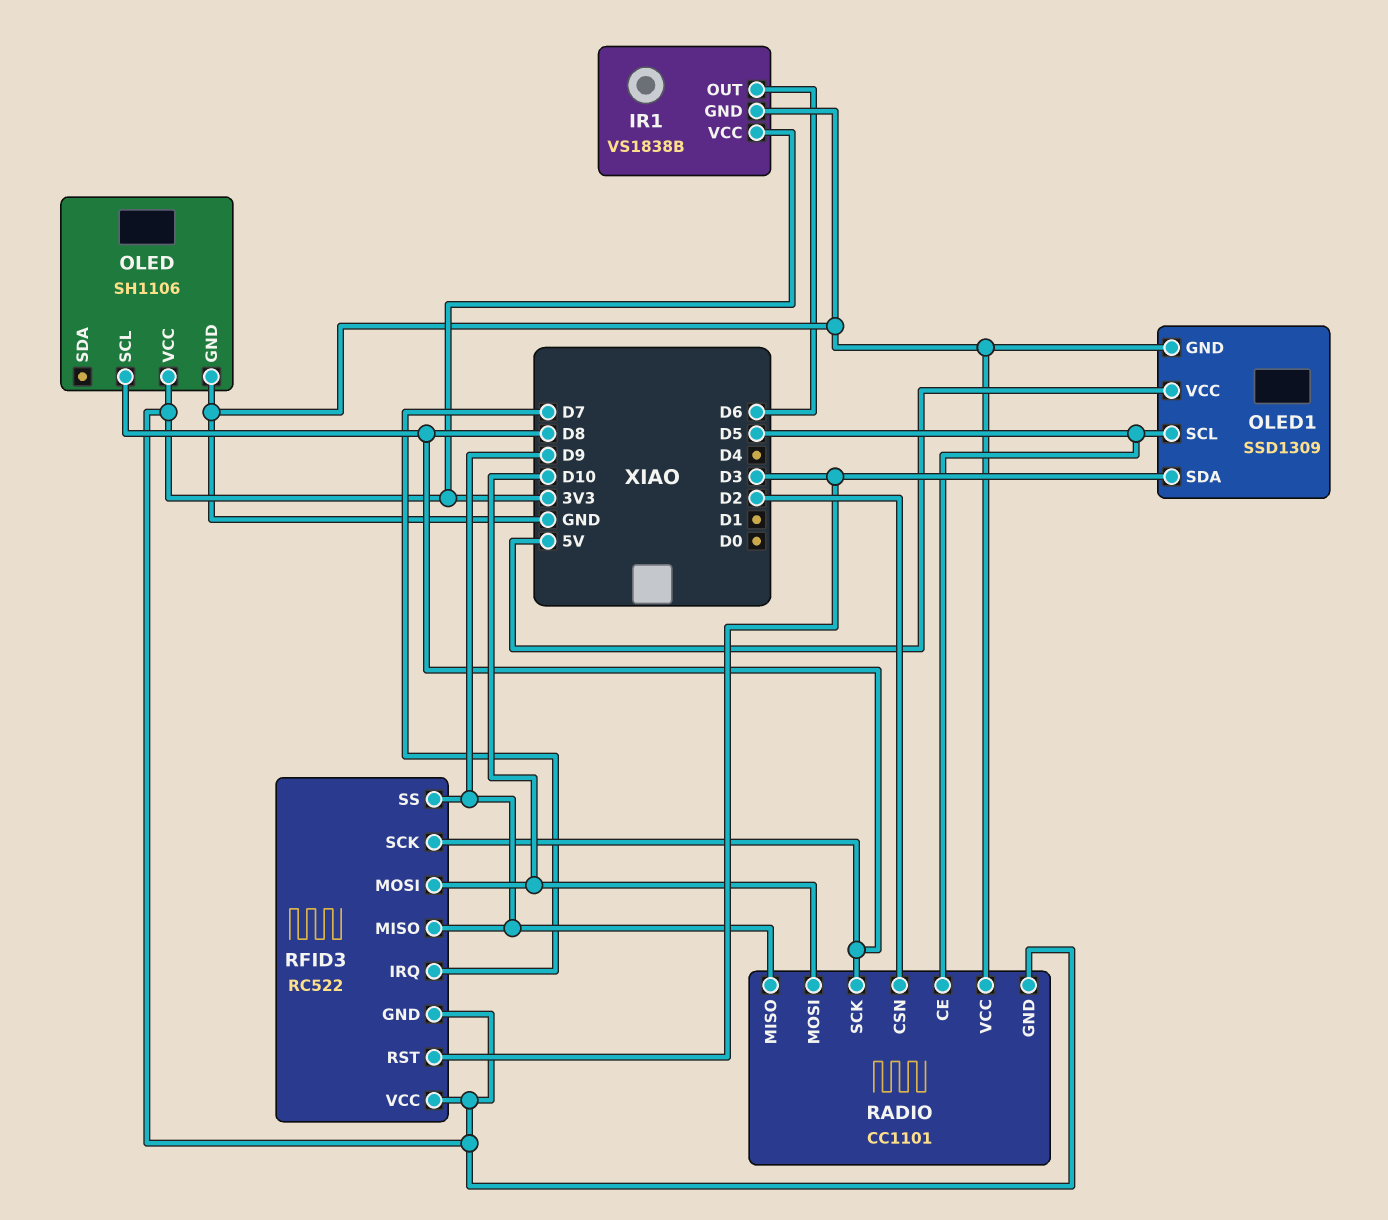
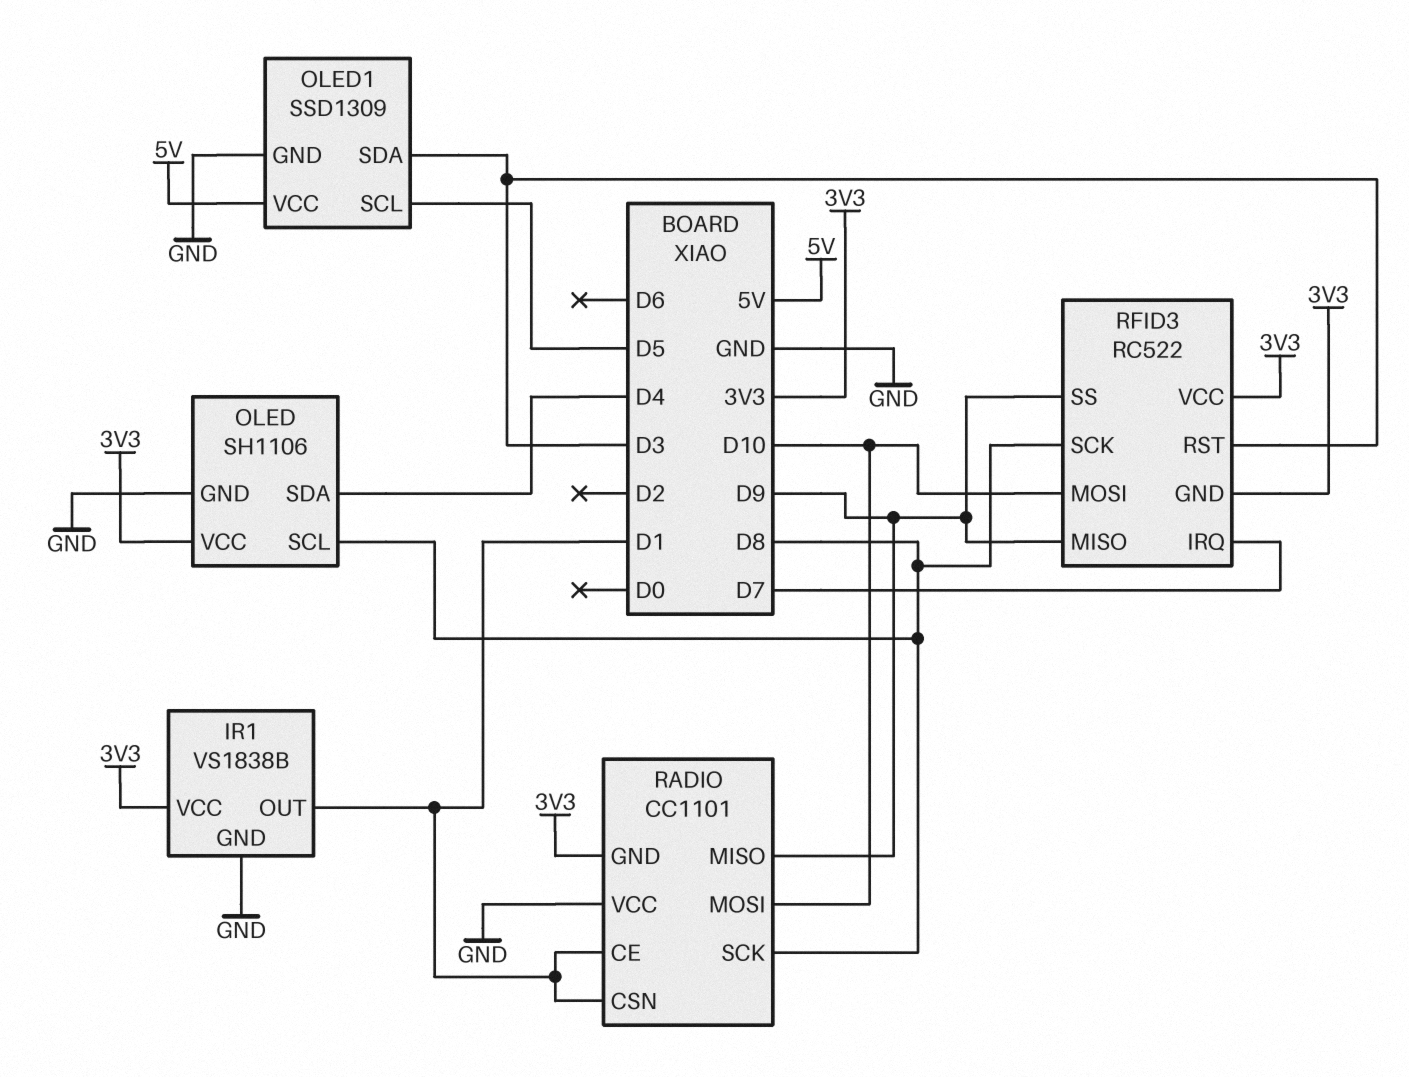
IR1 pin OUT: D6 -> D1
OLED pin SDA: none -> D4
RADIO pin CE: D5 -> D1
RADIO pin CSN: D2 -> D1

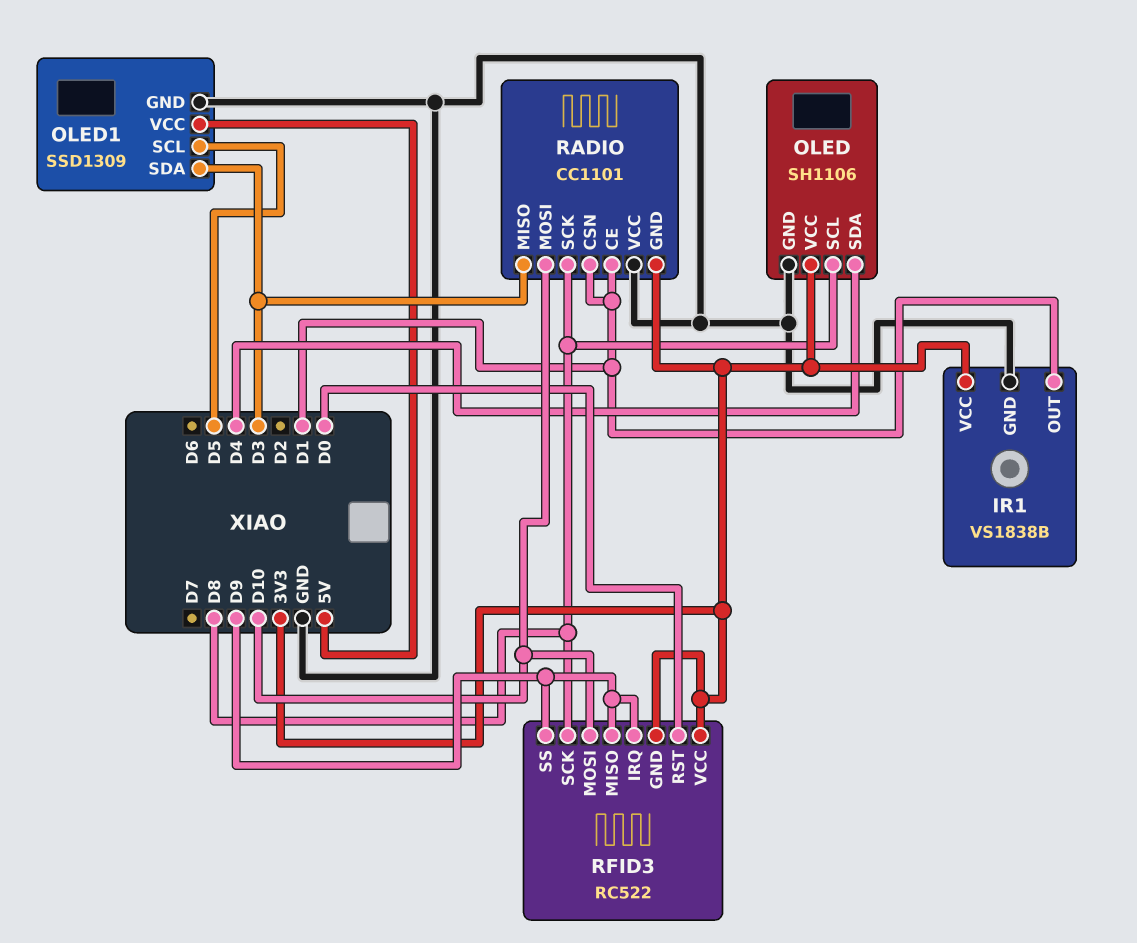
RADIO pin MISO: D9 -> D3
RFID3 pin IRQ: D7 -> D9
RFID3 pin RST: D3 -> D0

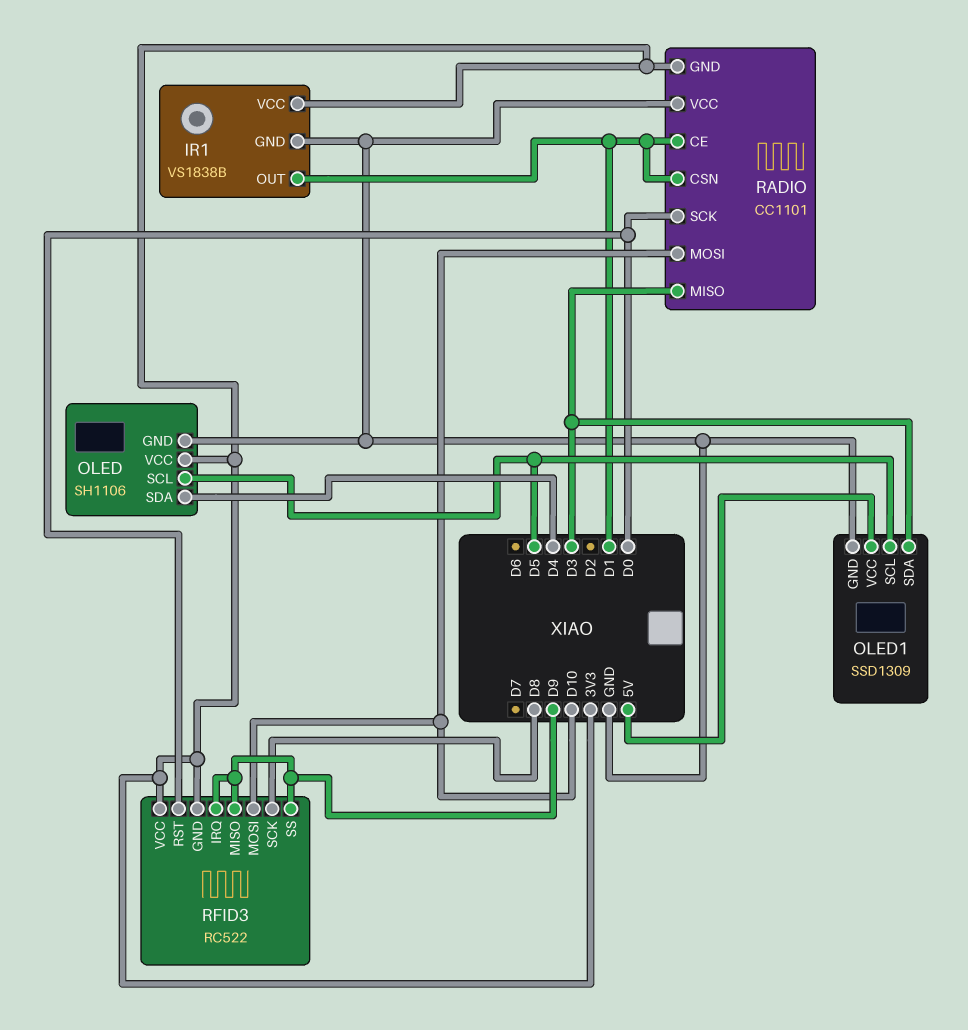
OLED pin SCL: D8 -> D5
RADIO pin SCK: D8 -> D0

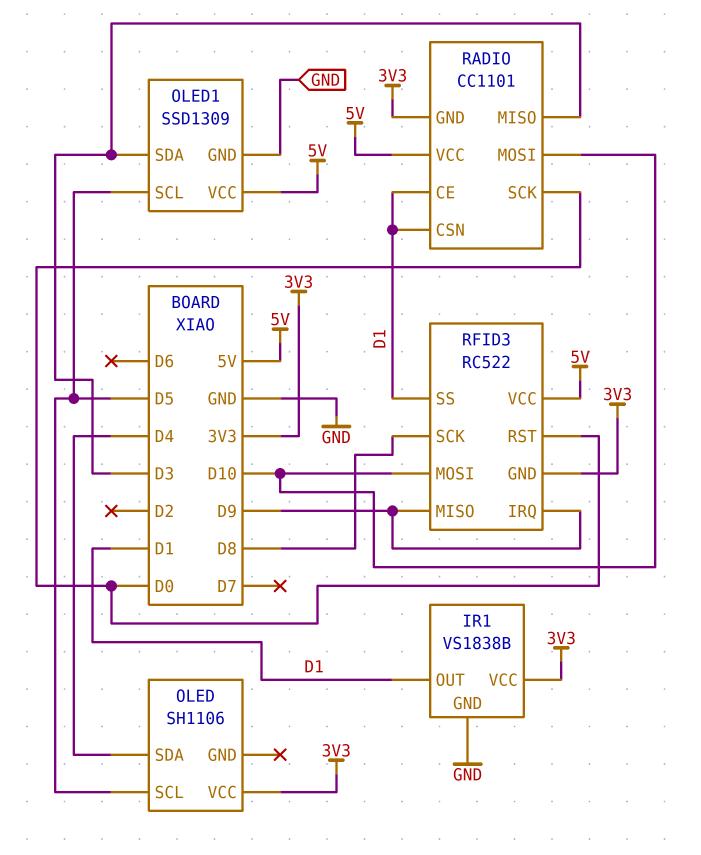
OLED pin GND: GND -> none
RADIO pin VCC: GND -> 5V
RFID3 pin SS: D9 -> D1
RFID3 pin VCC: 3V3 -> 5V

